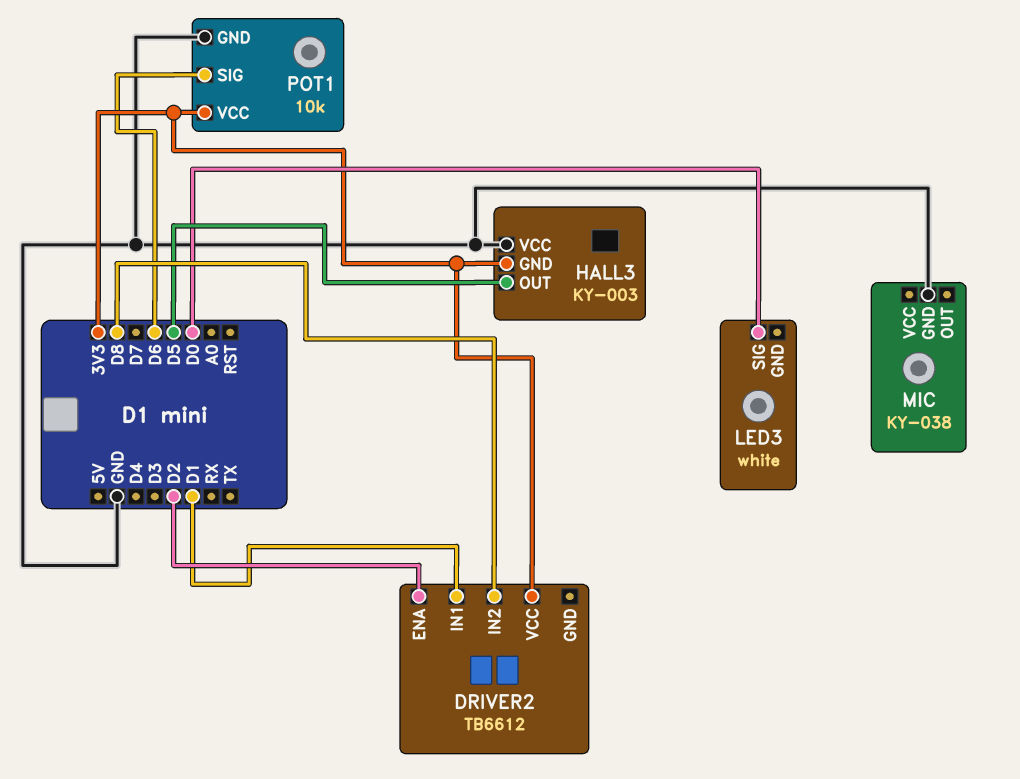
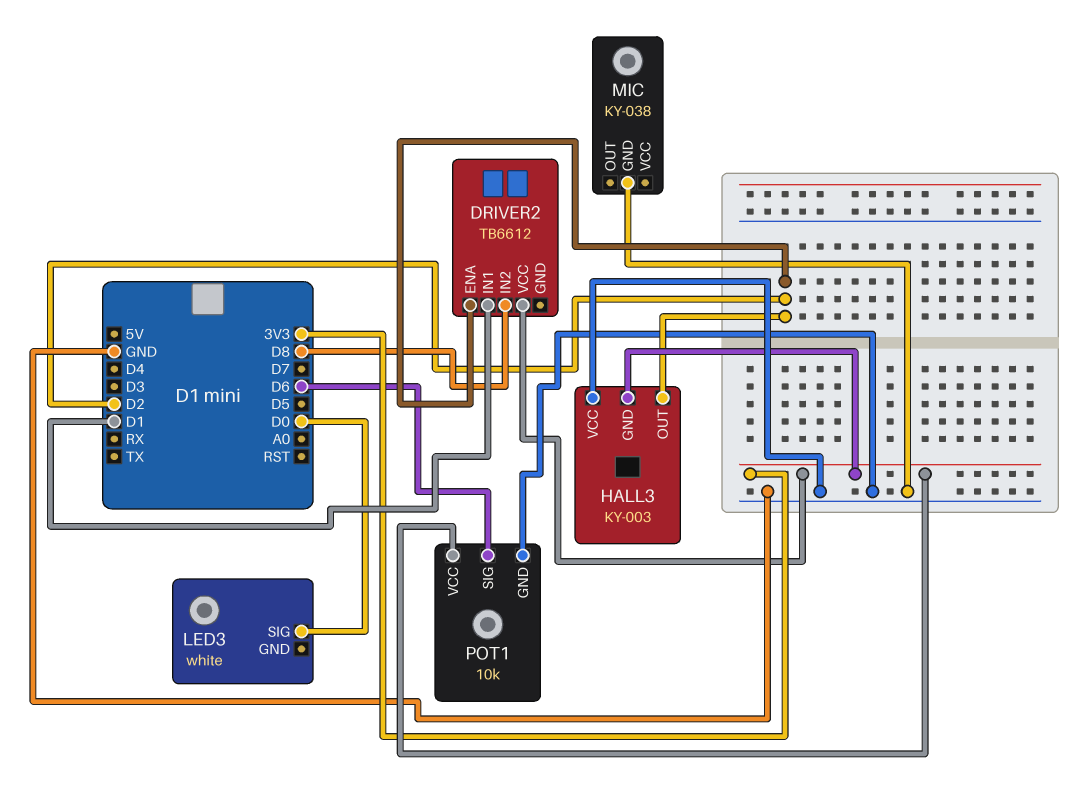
HALL3 pin OUT: D5 -> D2

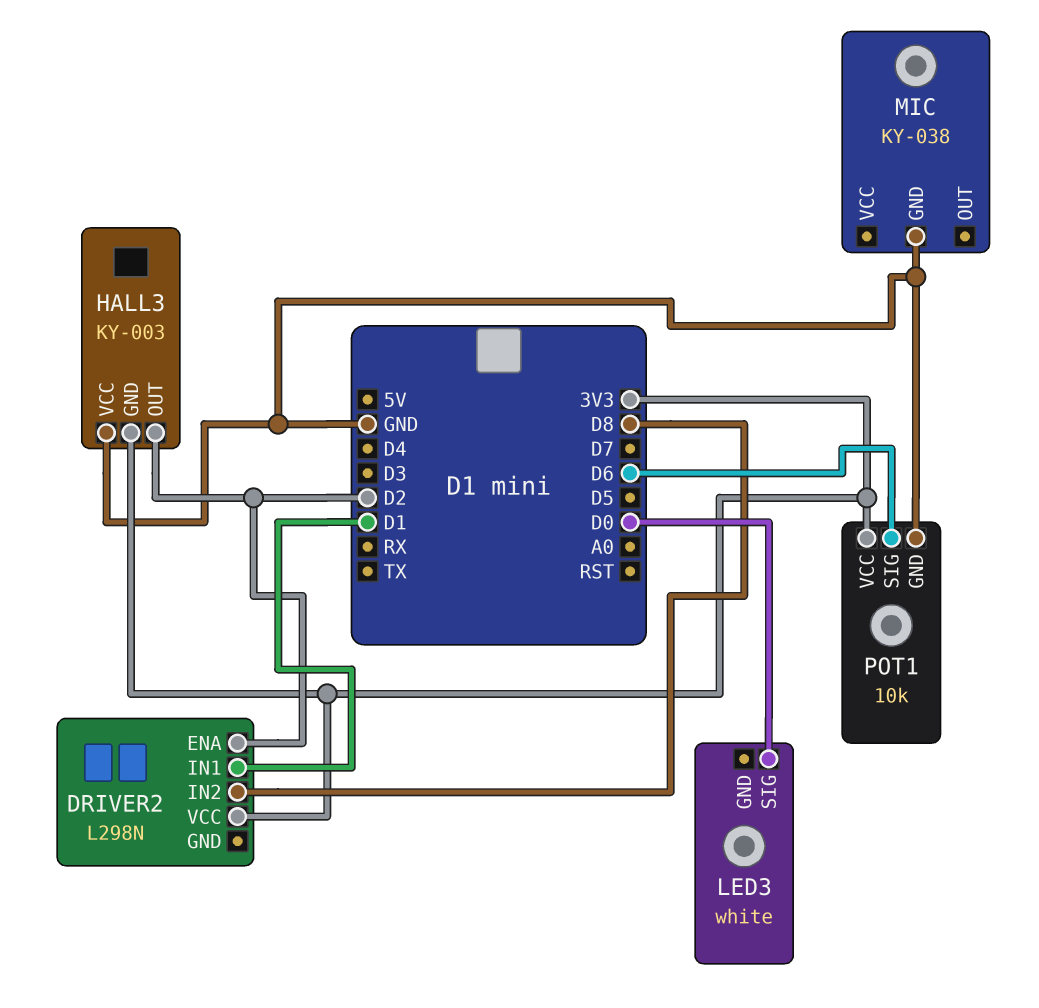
DRIVER2: TB6612 -> L298N

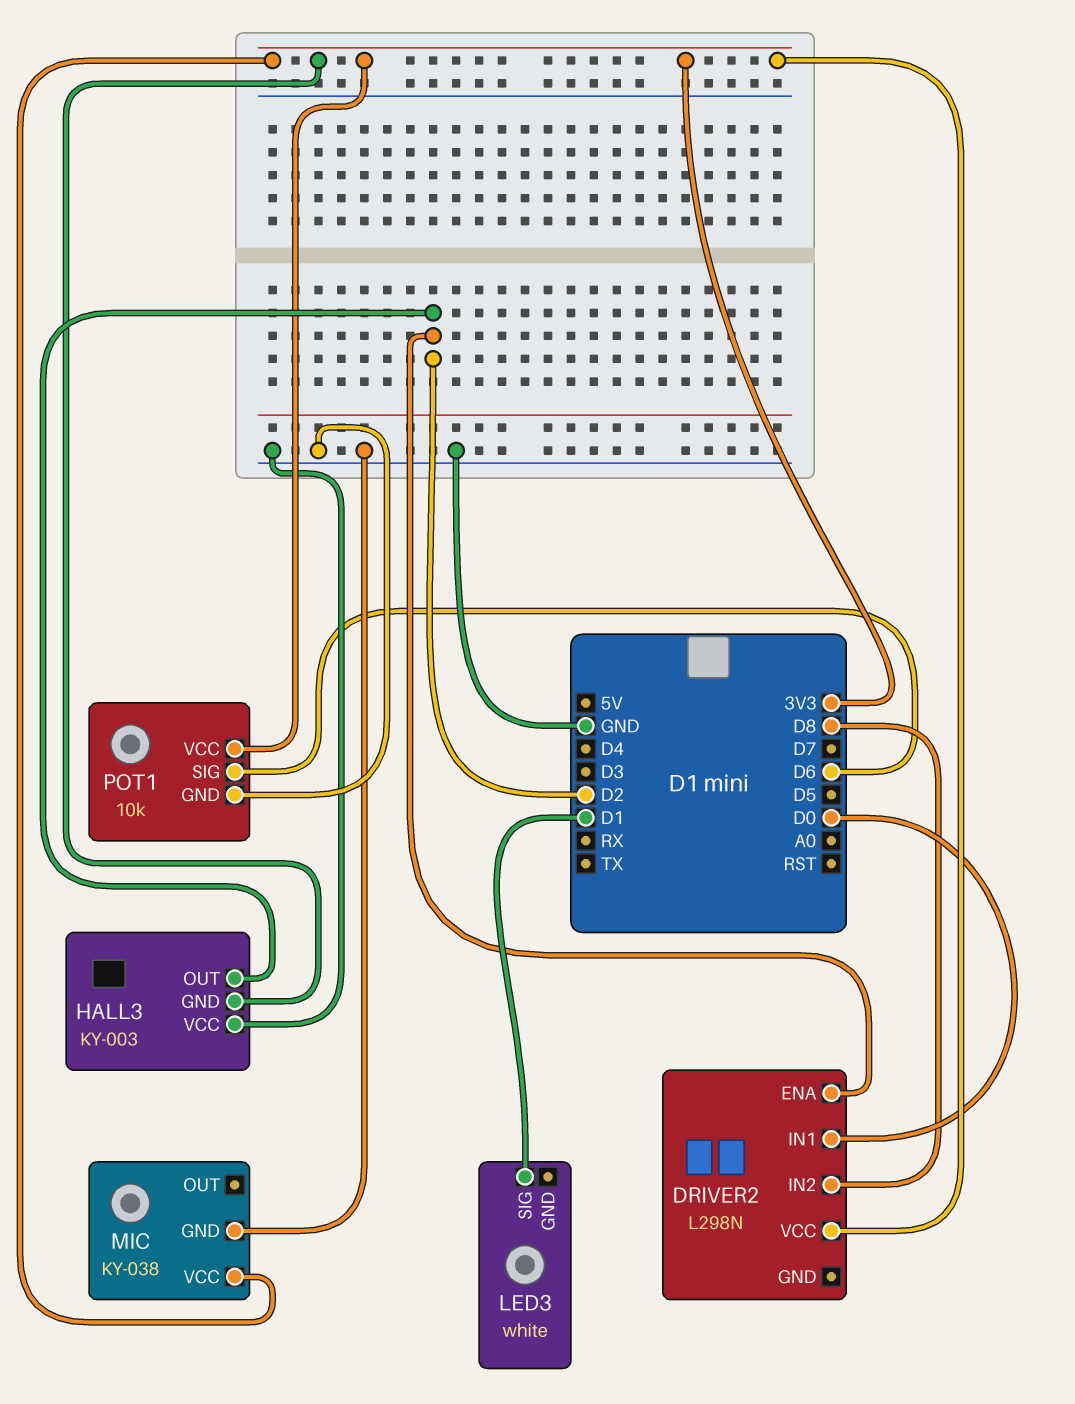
DRIVER2 pin IN1: D1 -> D0
LED3 pin SIG: D0 -> D1
MIC pin VCC: none -> 3V3

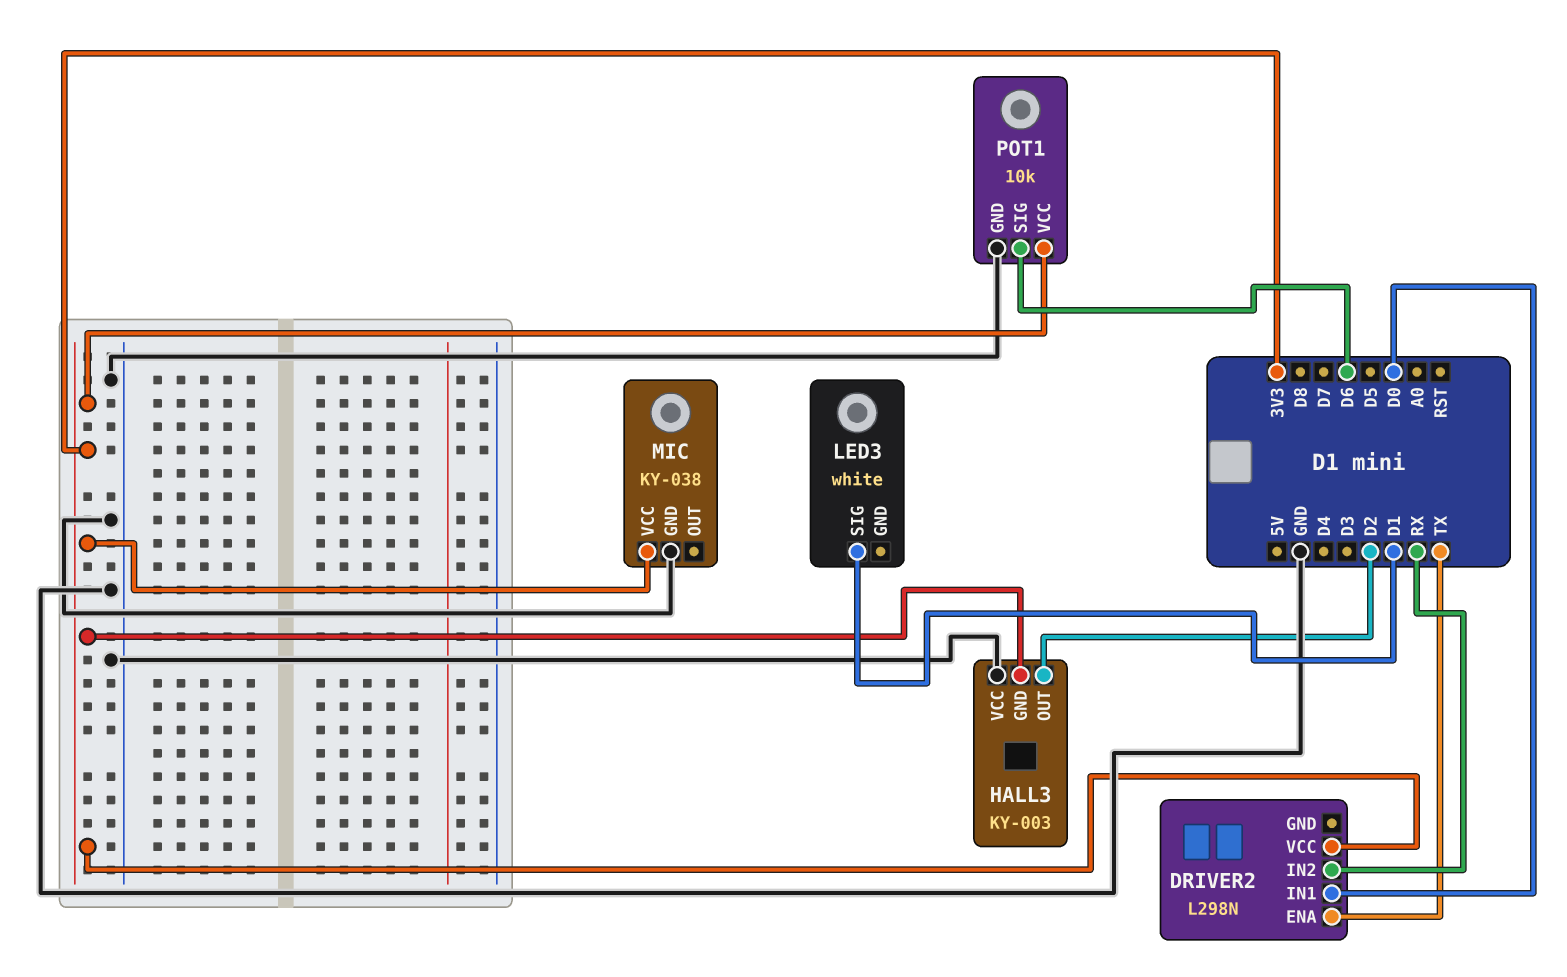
DRIVER2 pin ENA: D2 -> TX
DRIVER2 pin IN2: D8 -> RX

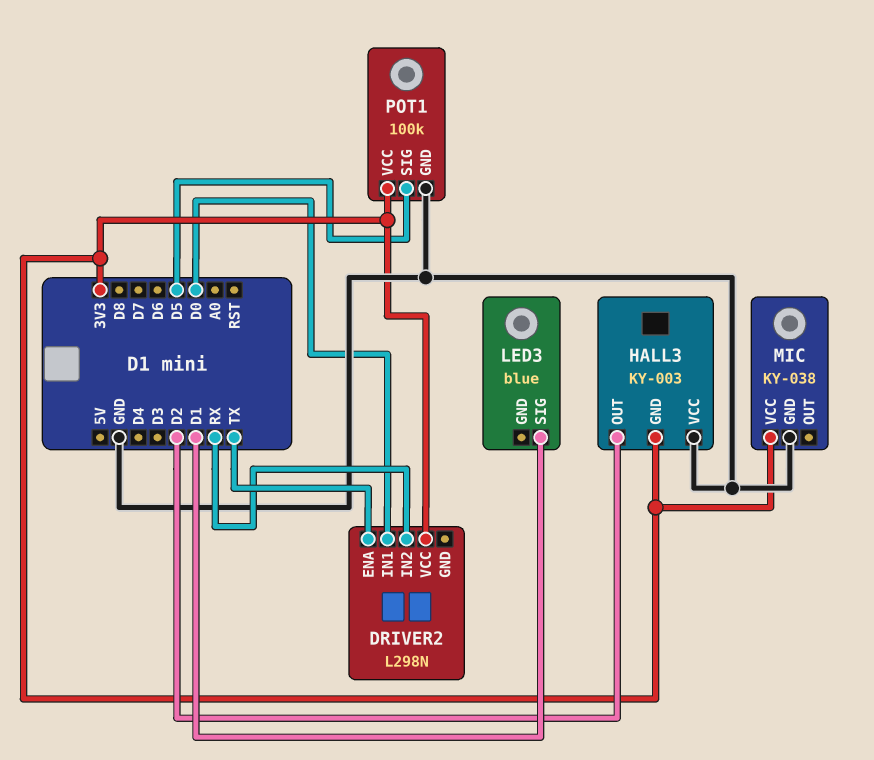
LED3: white -> blue
POT1: 10k -> 100k
POT1 pin SIG: D6 -> D5

